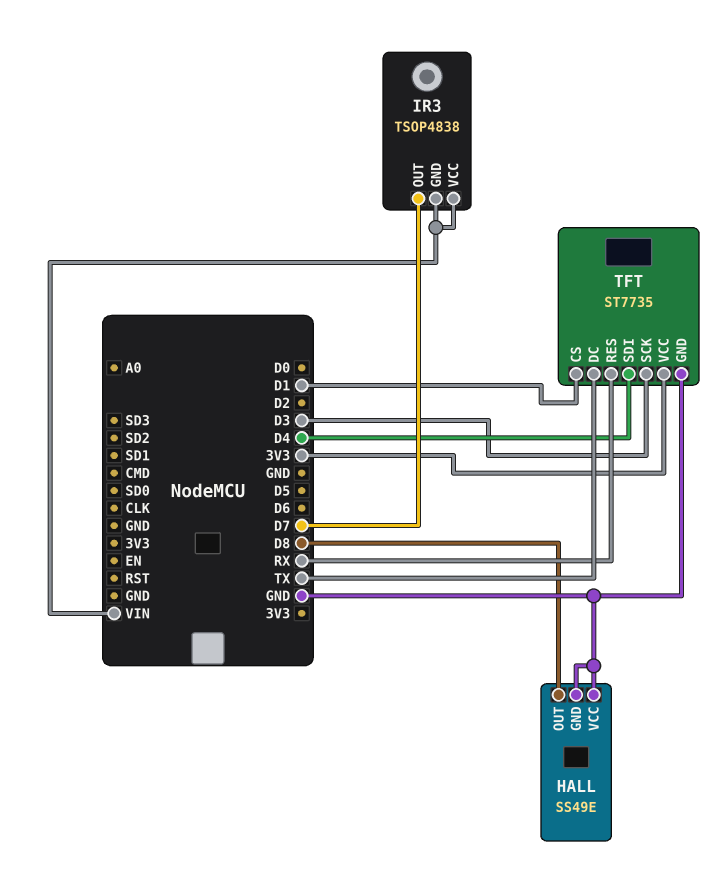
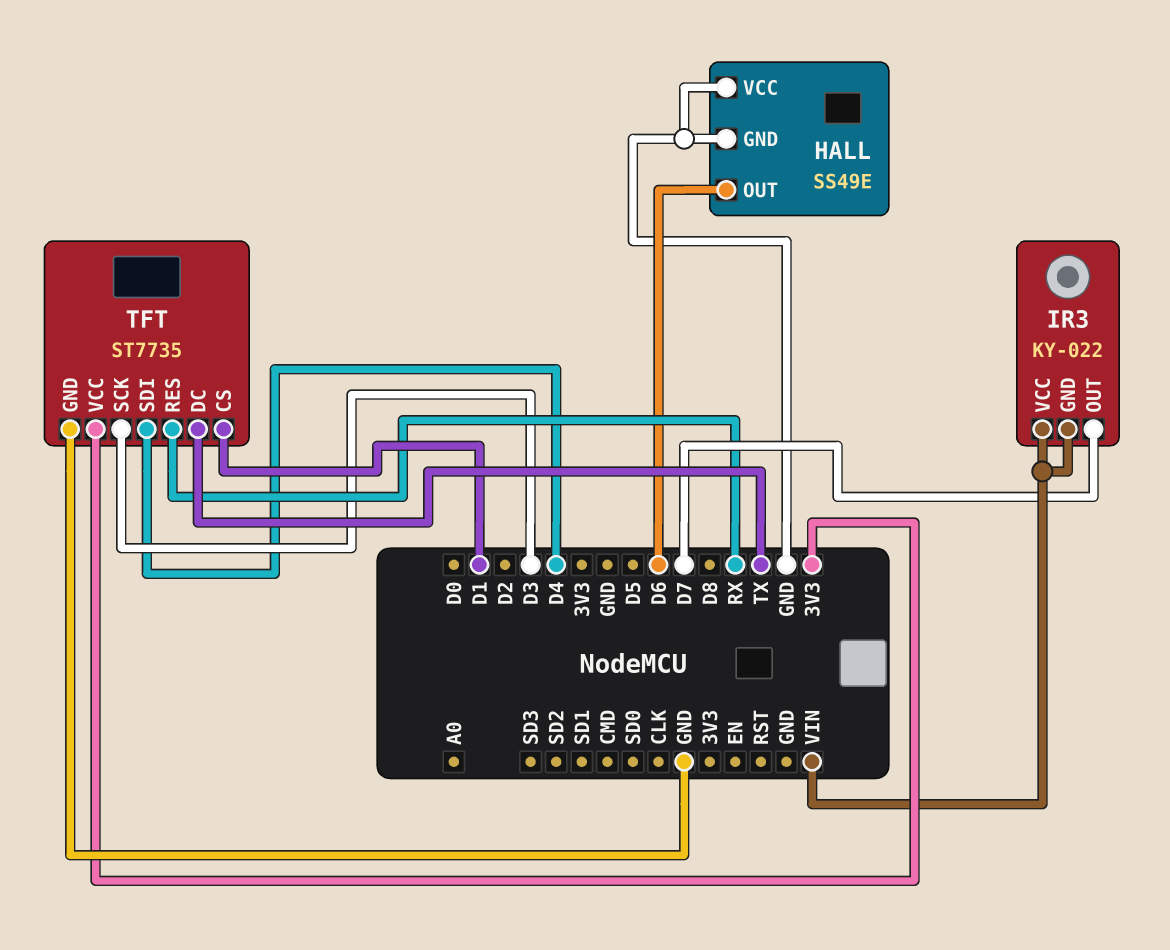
HALL pin OUT: D8 -> D6
IR3: TSOP4838 -> KY-022

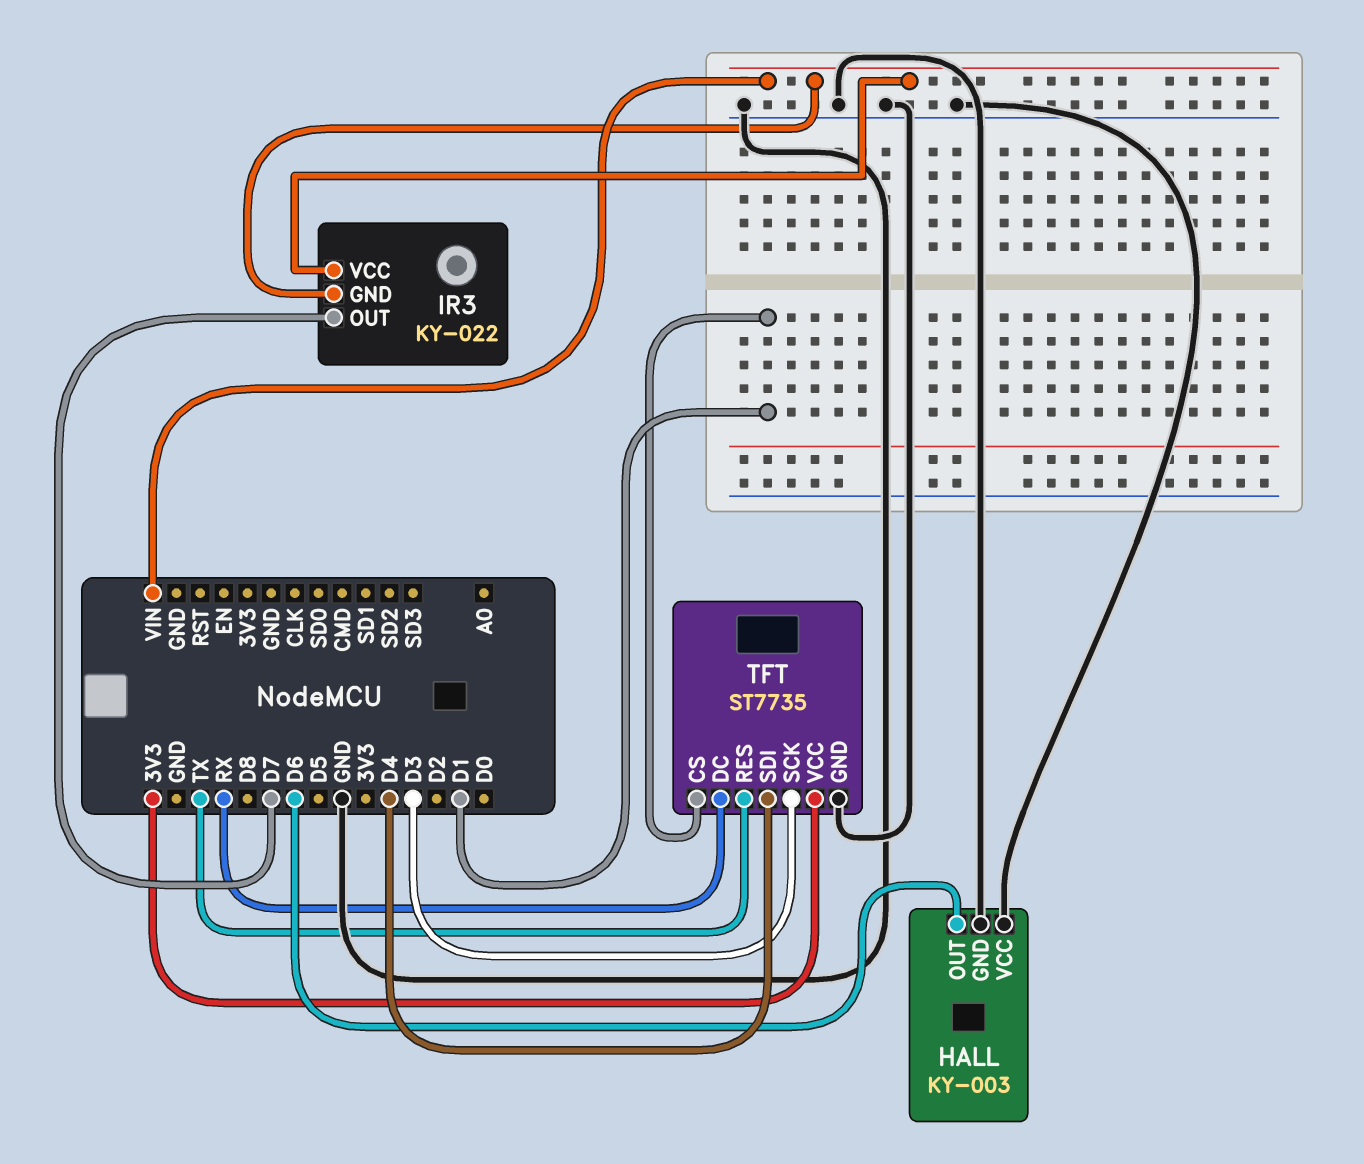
HALL: SS49E -> KY-003
TFT pin DC: TX -> RX
TFT pin RES: RX -> TX

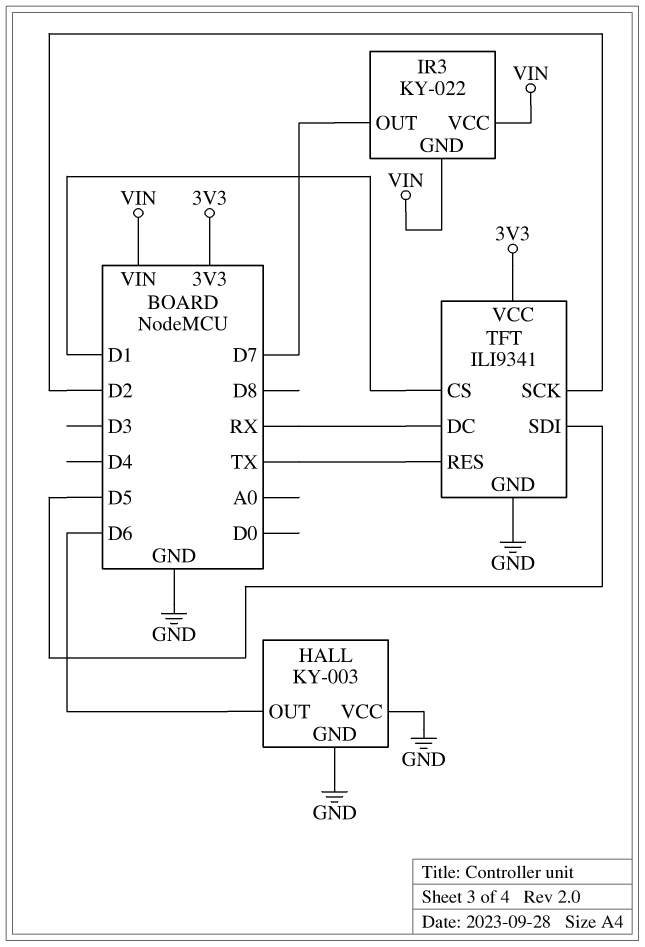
TFT: ST7735 -> ILI9341
TFT pin SCK: D3 -> D2
TFT pin SDI: D4 -> D5

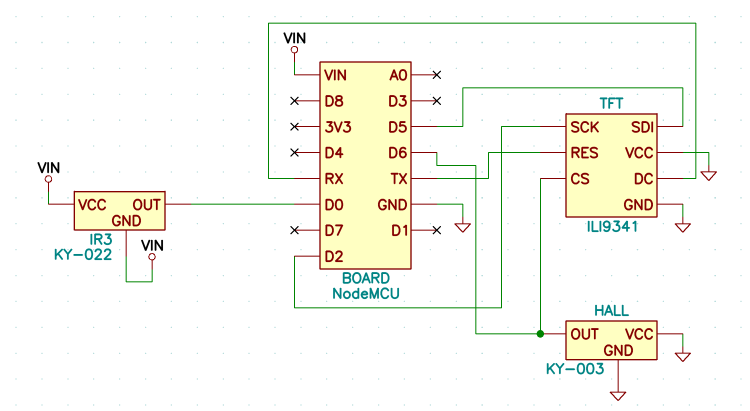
IR3 pin OUT: D7 -> D0
TFT pin CS: D1 -> D6
TFT pin VCC: 3V3 -> GND

